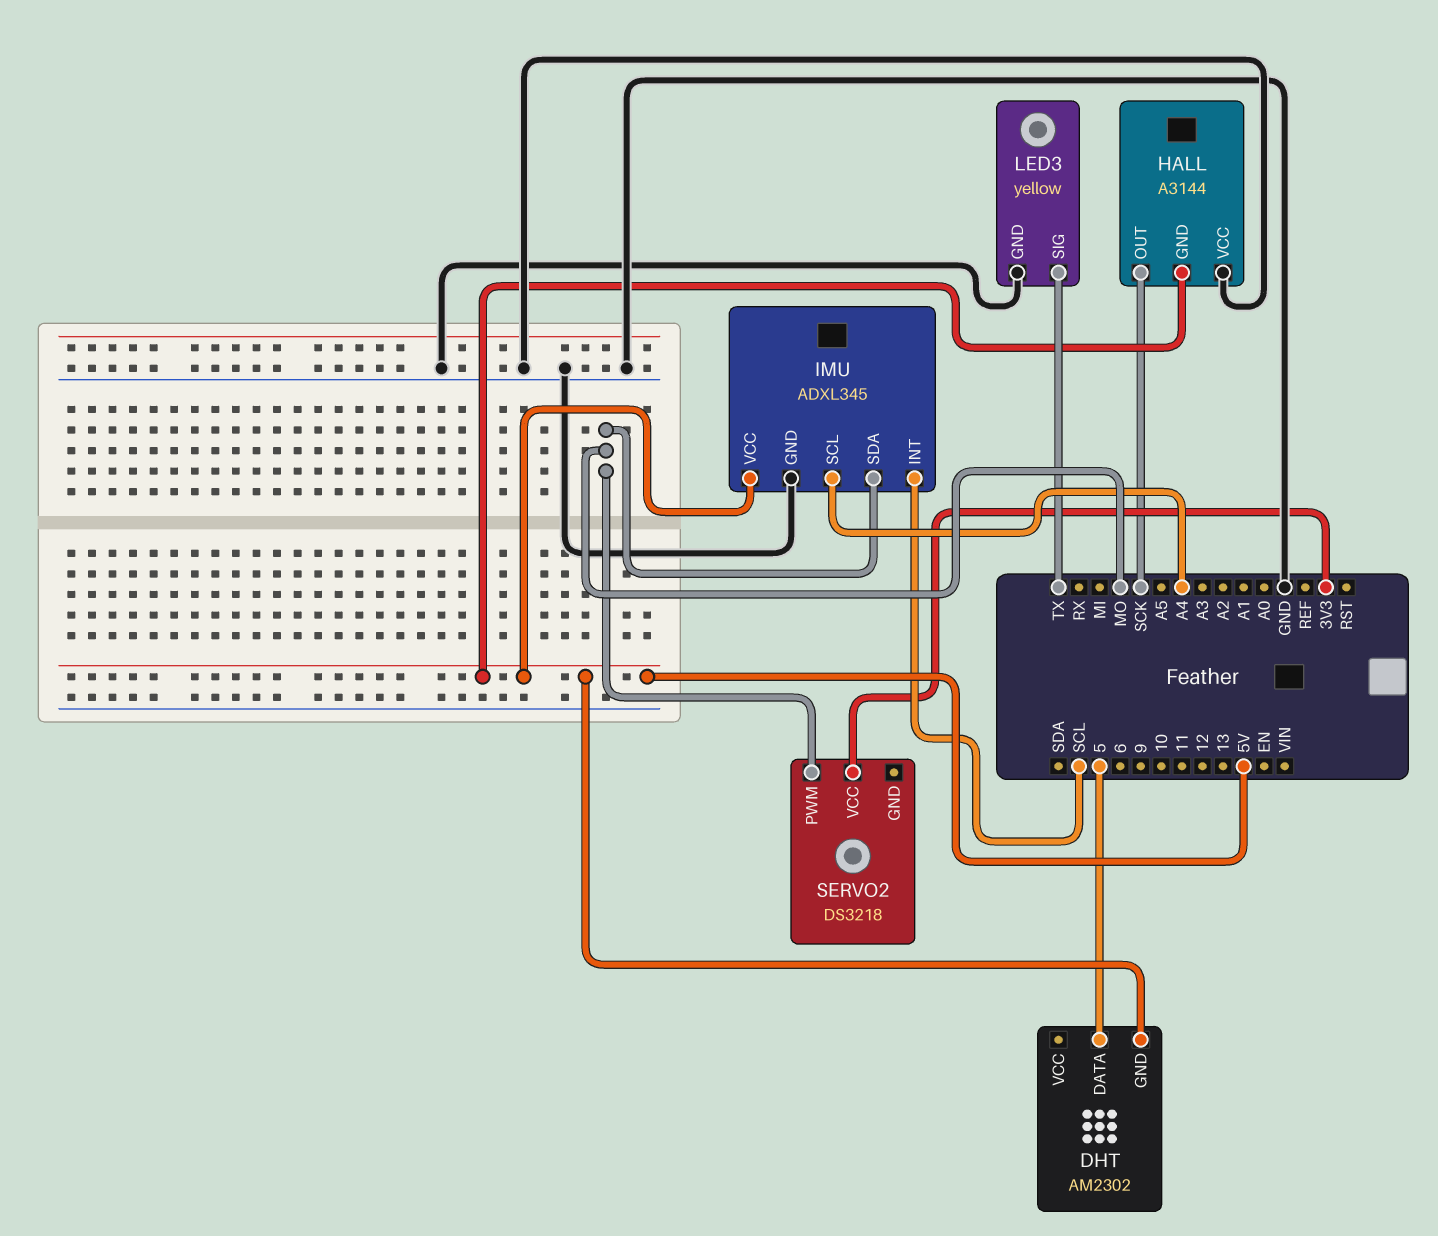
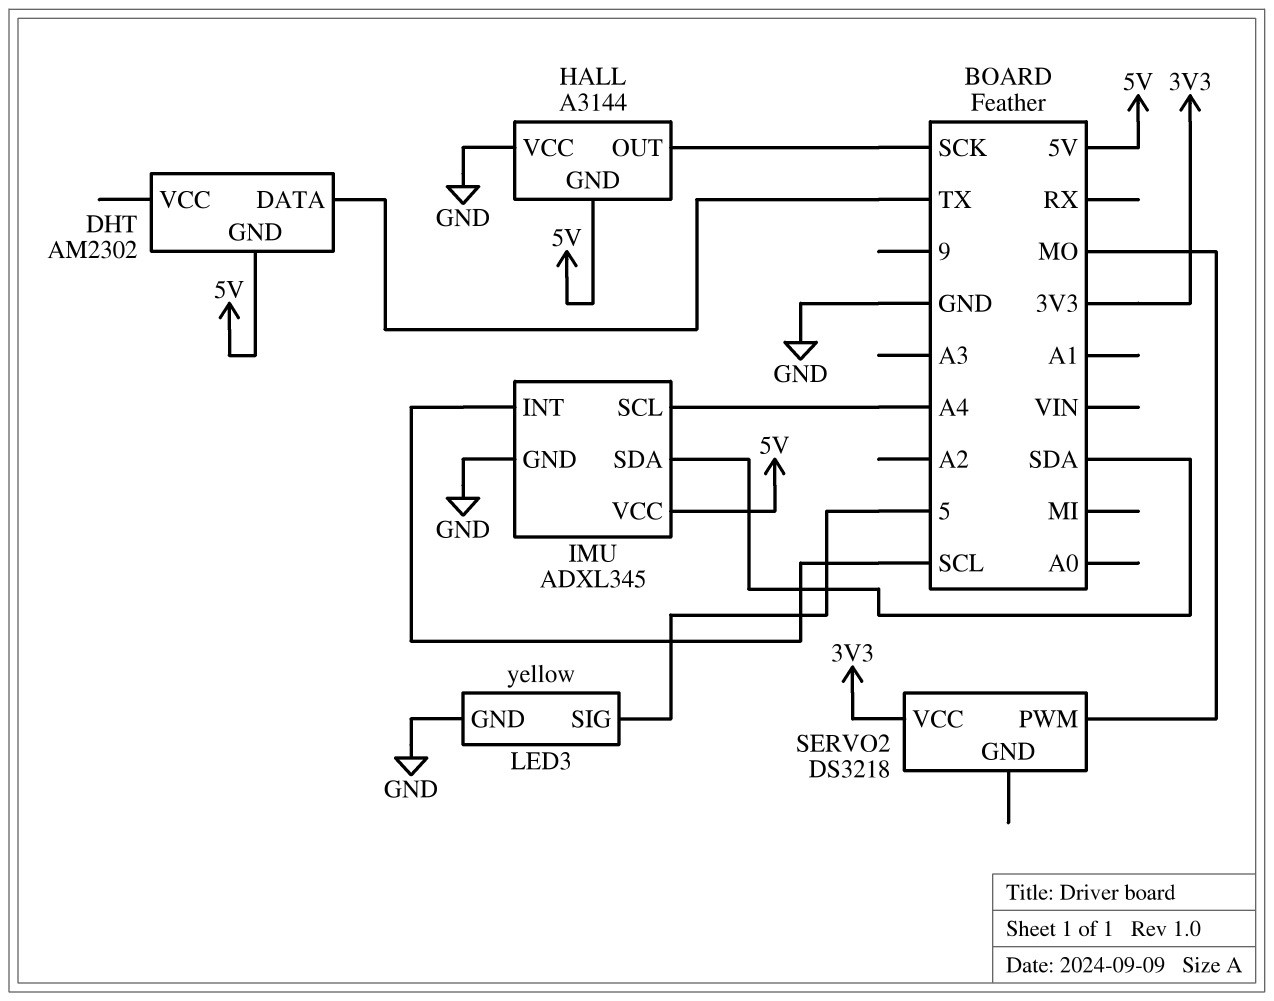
DHT pin DATA: 5 -> TX
IMU pin SDA: MO -> SDA
LED3 pin SIG: TX -> 5

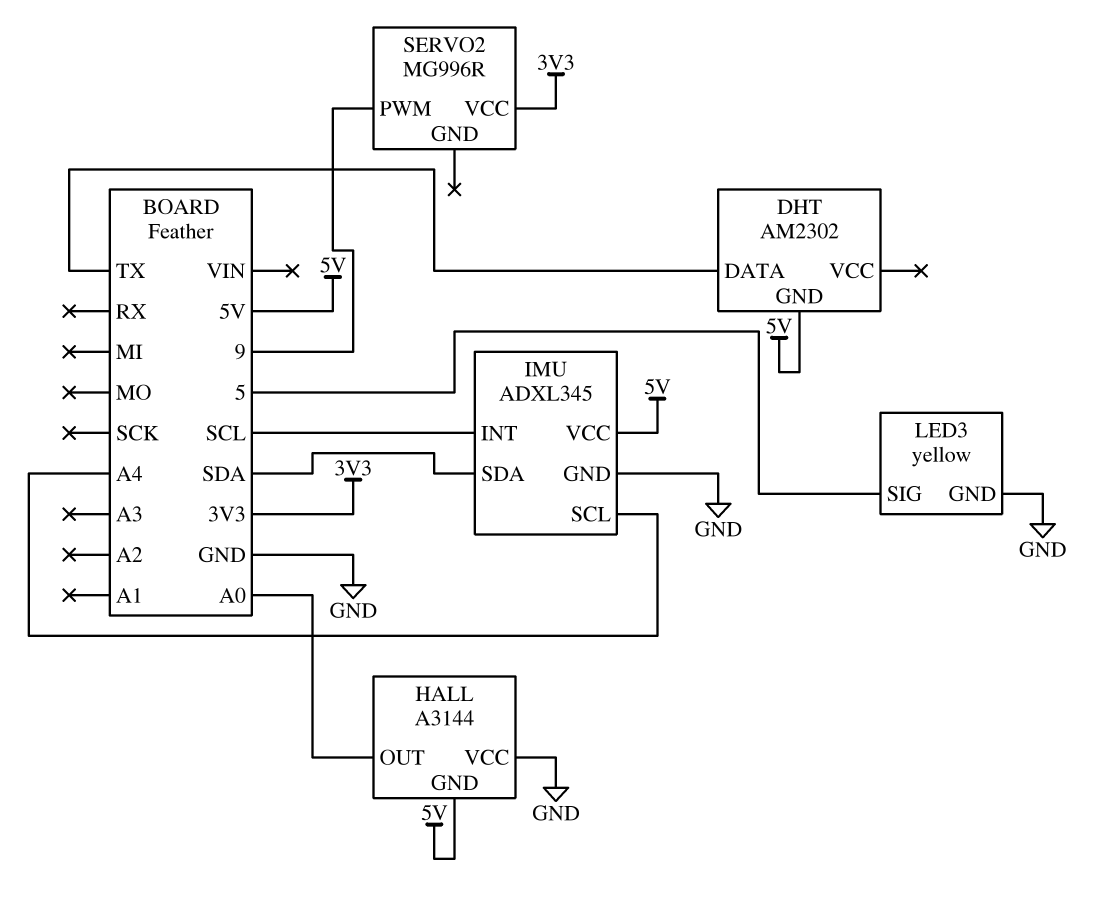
HALL pin OUT: SCK -> A0
SERVO2: DS3218 -> MG996R
SERVO2 pin PWM: MO -> 9

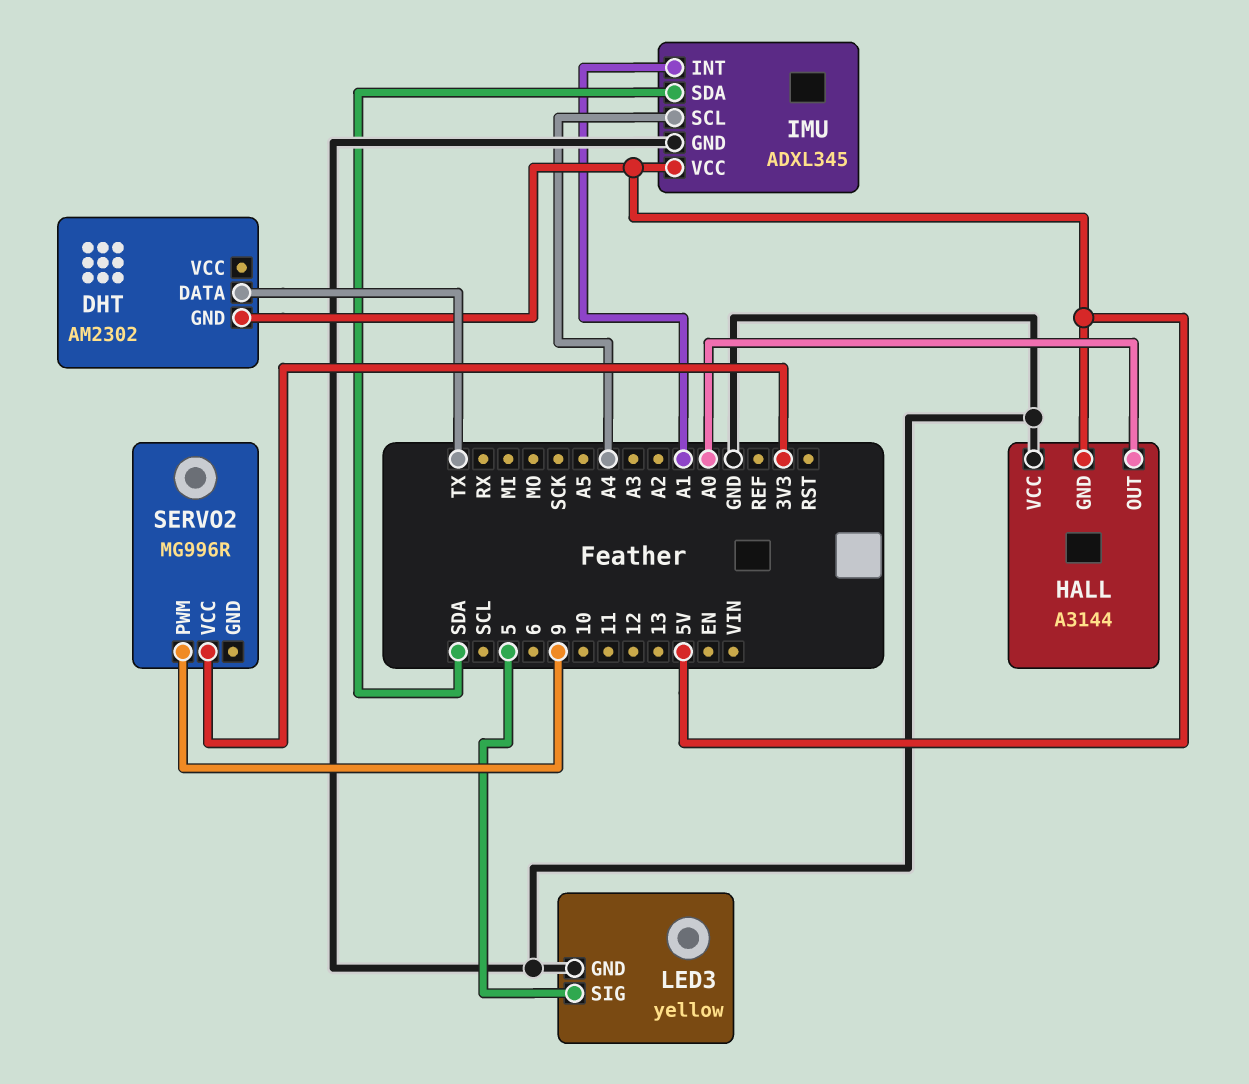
IMU pin INT: SCL -> A1

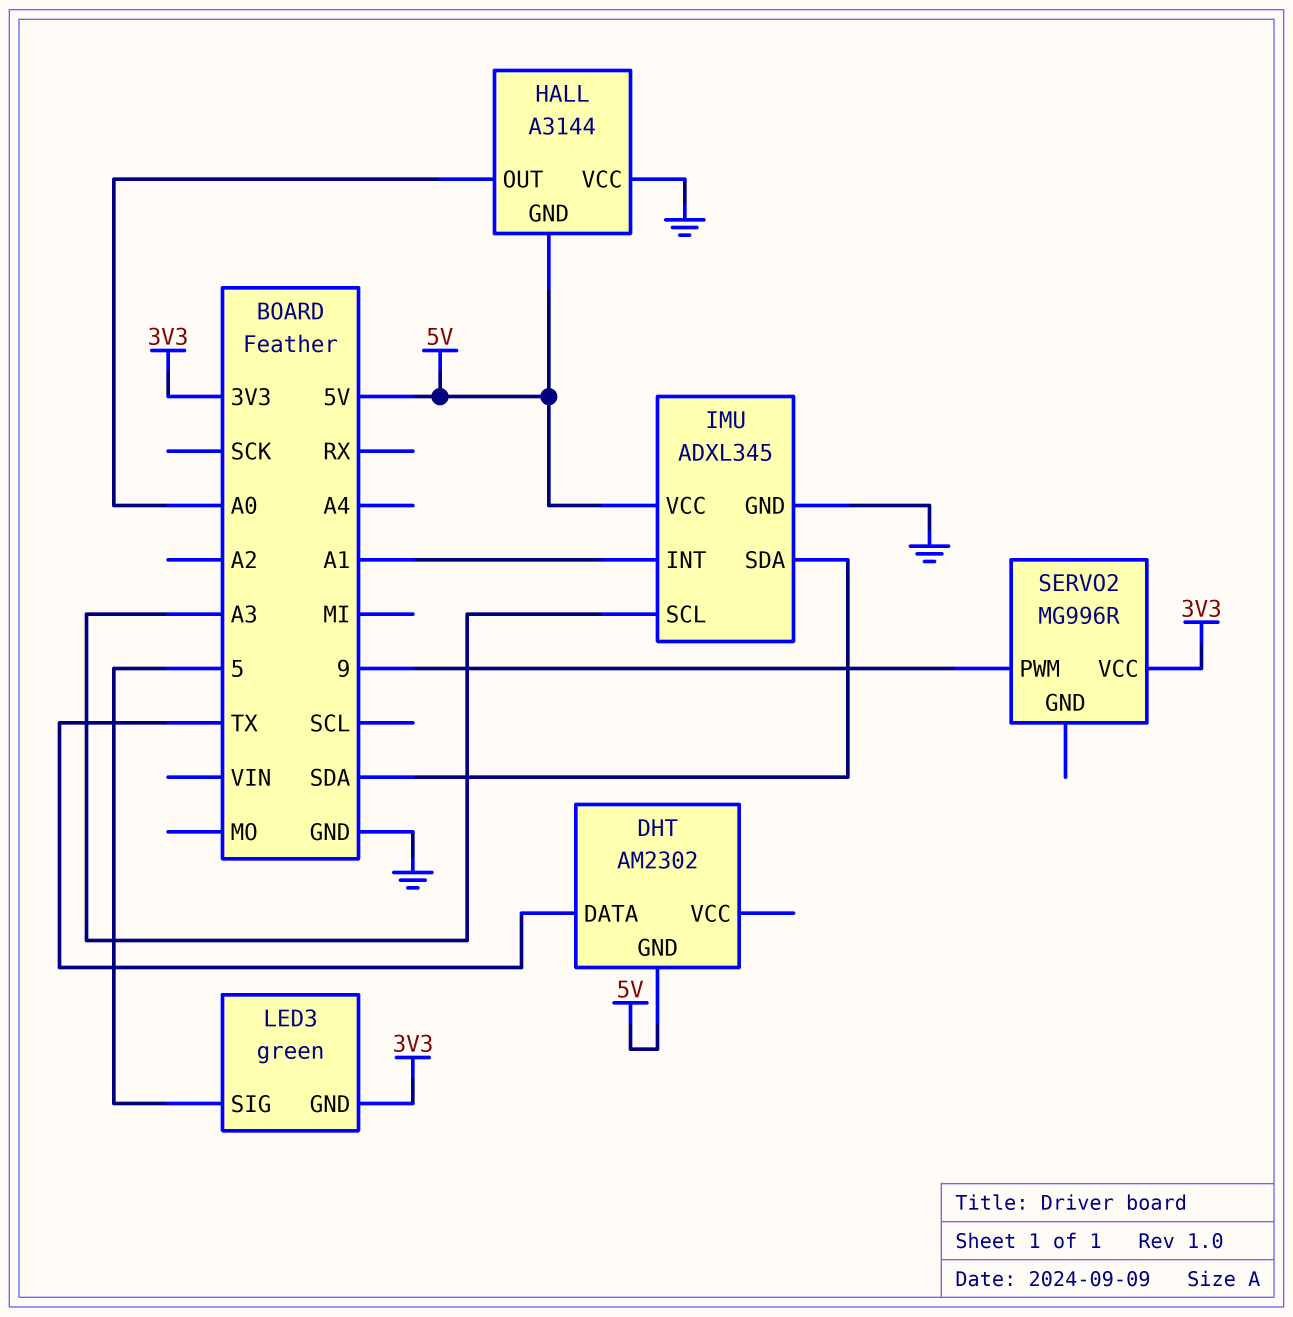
IMU pin SCL: A4 -> A3
LED3: yellow -> green
LED3 pin GND: GND -> 3V3

